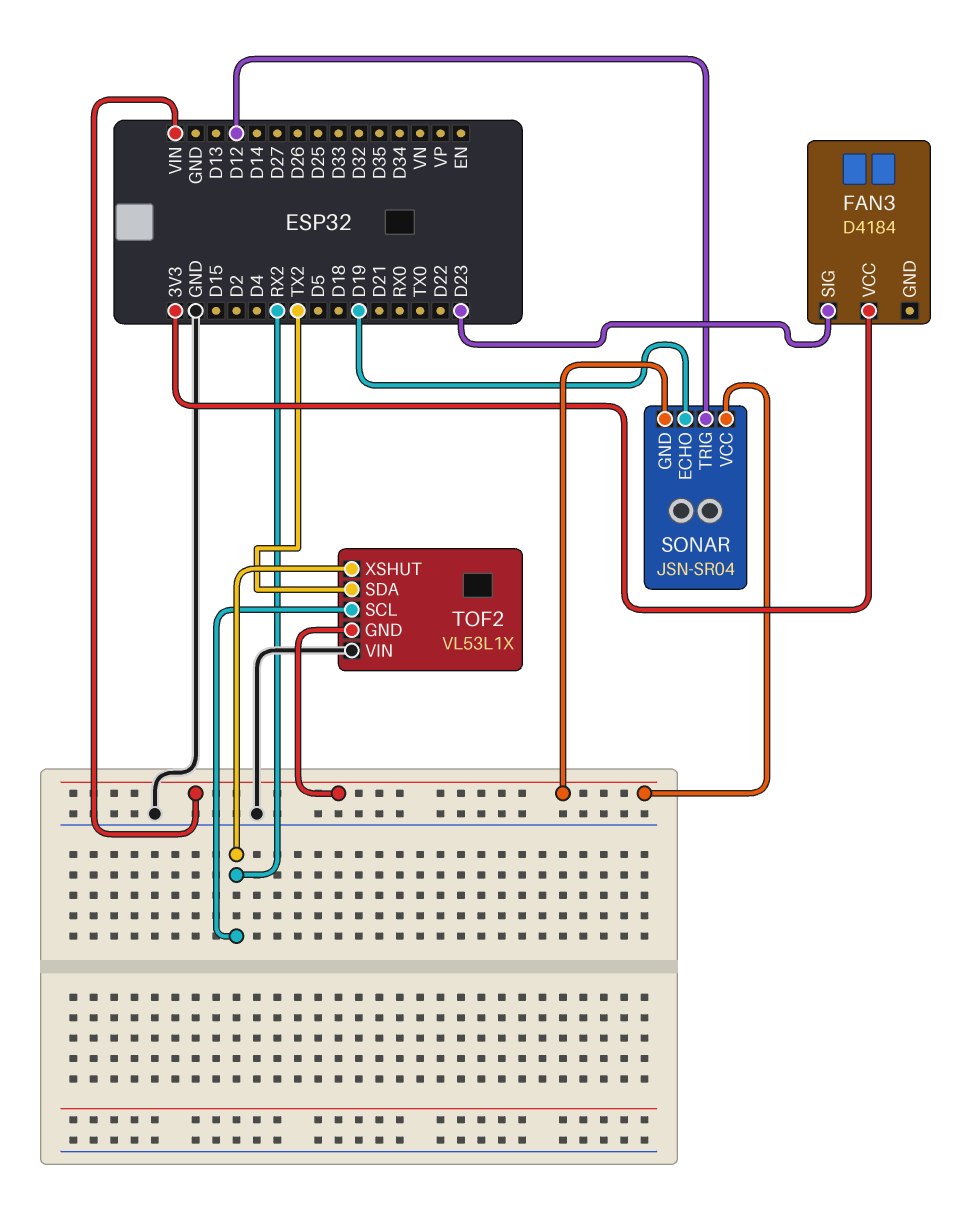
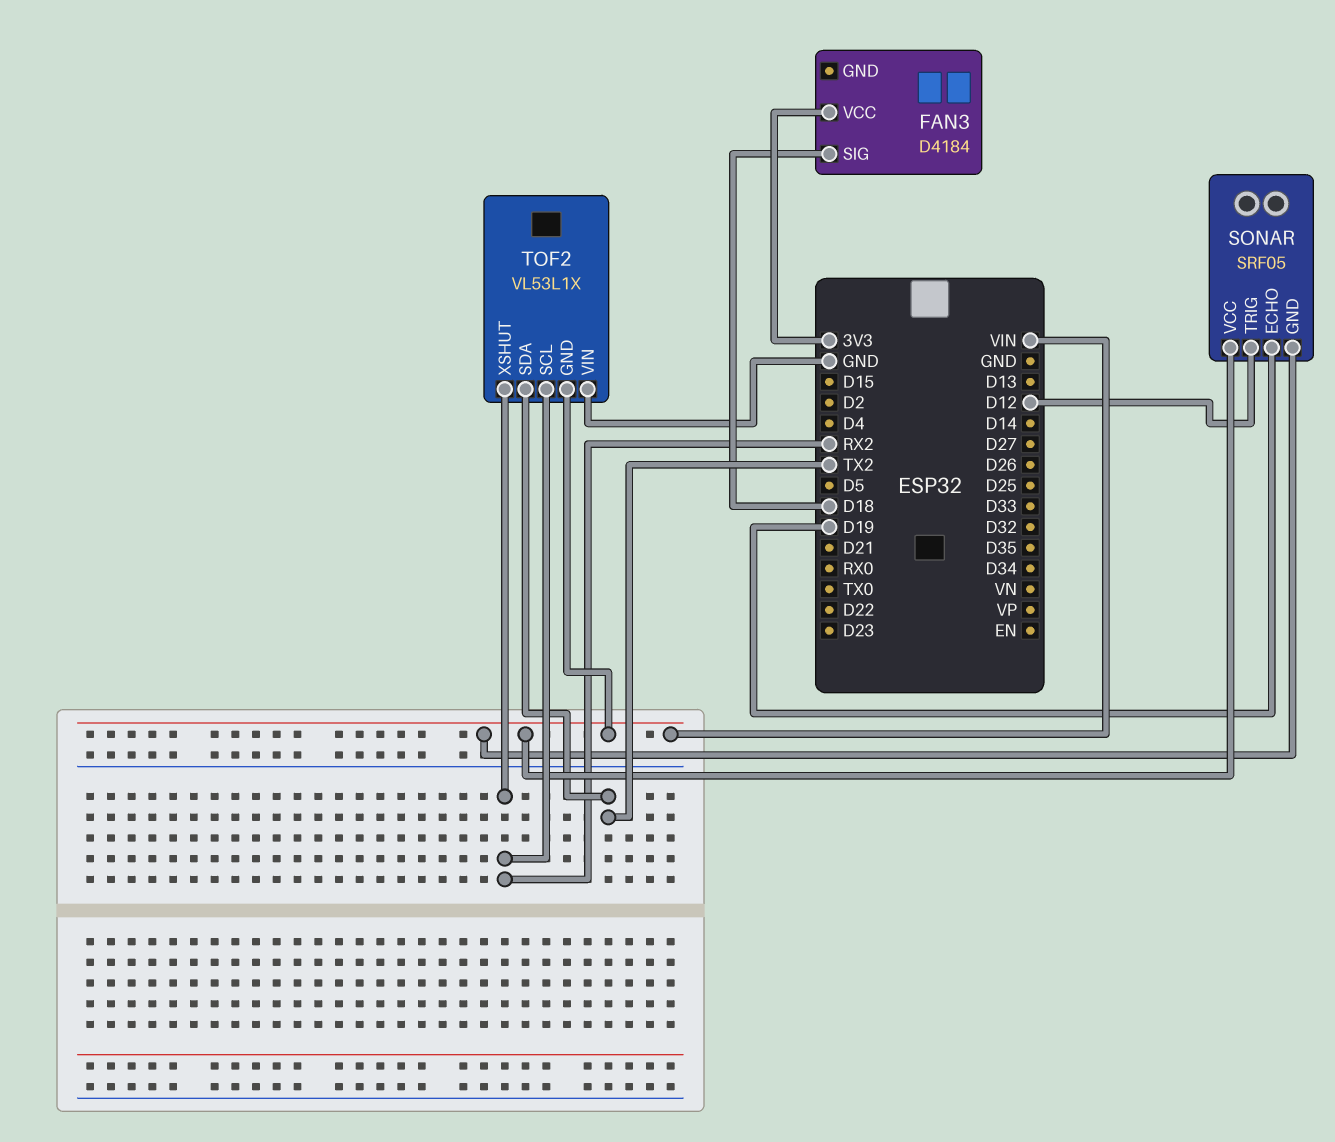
FAN3 pin SIG: D23 -> D18
SONAR: JSN-SR04 -> SRF05

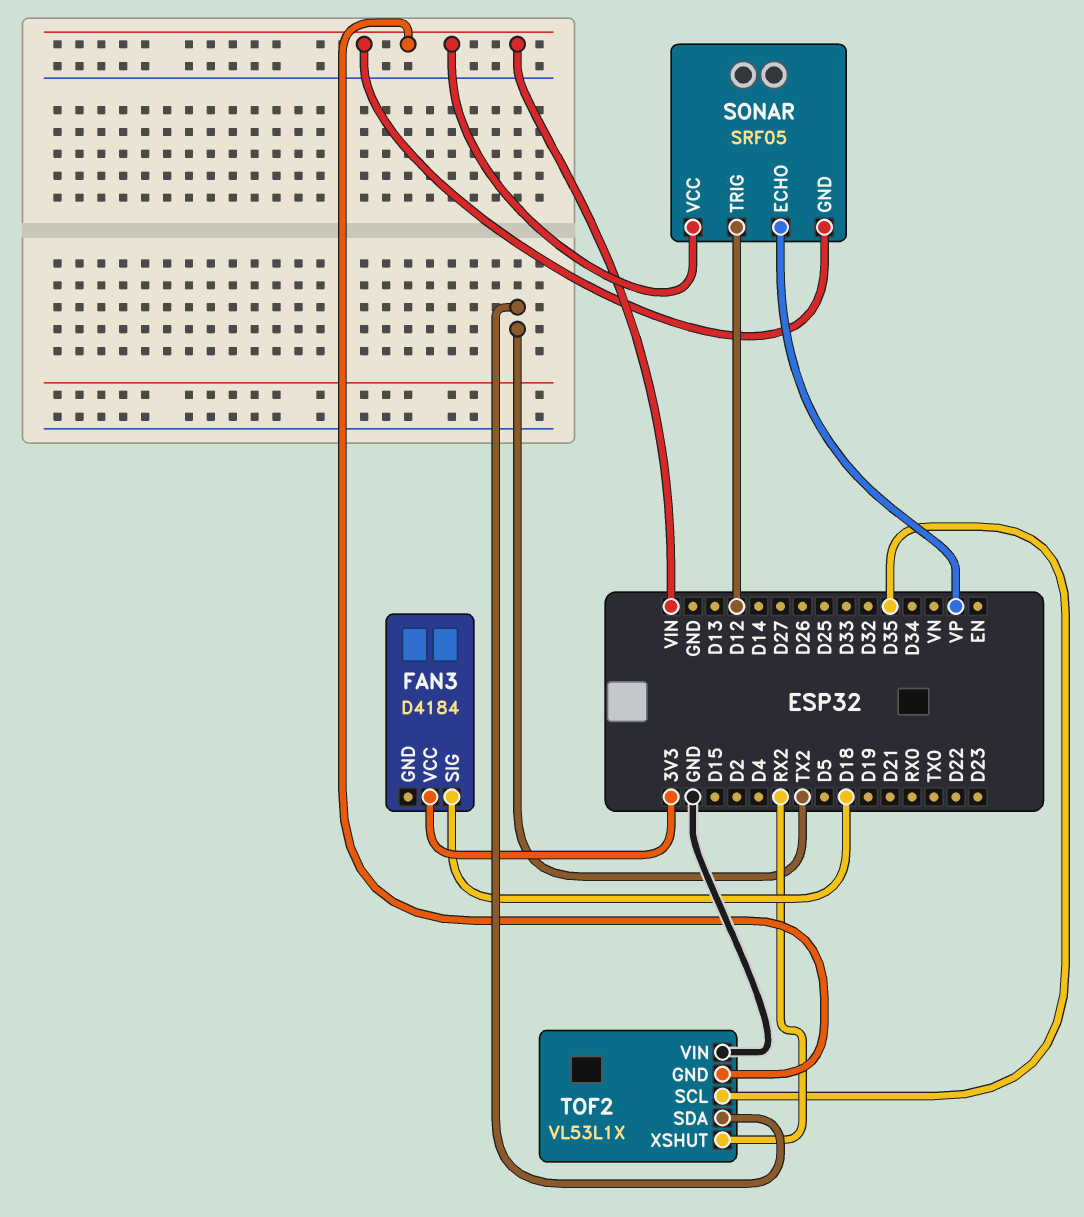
SONAR pin ECHO: D19 -> VP
TOF2 pin SCL: RX2 -> D35

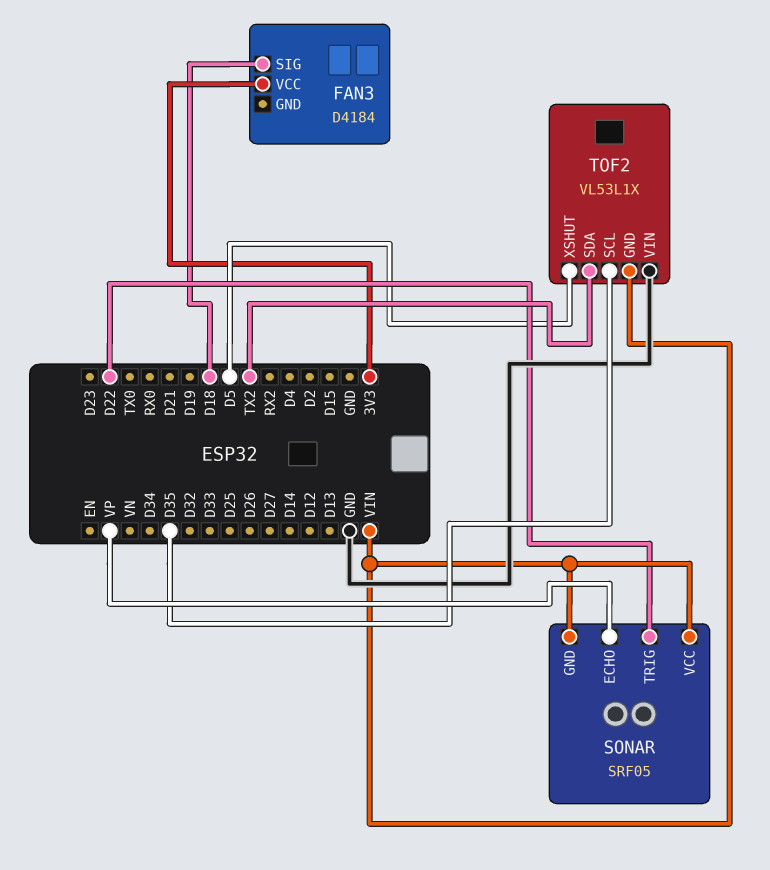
SONAR pin TRIG: D12 -> D22
TOF2 pin XSHUT: RX2 -> D5

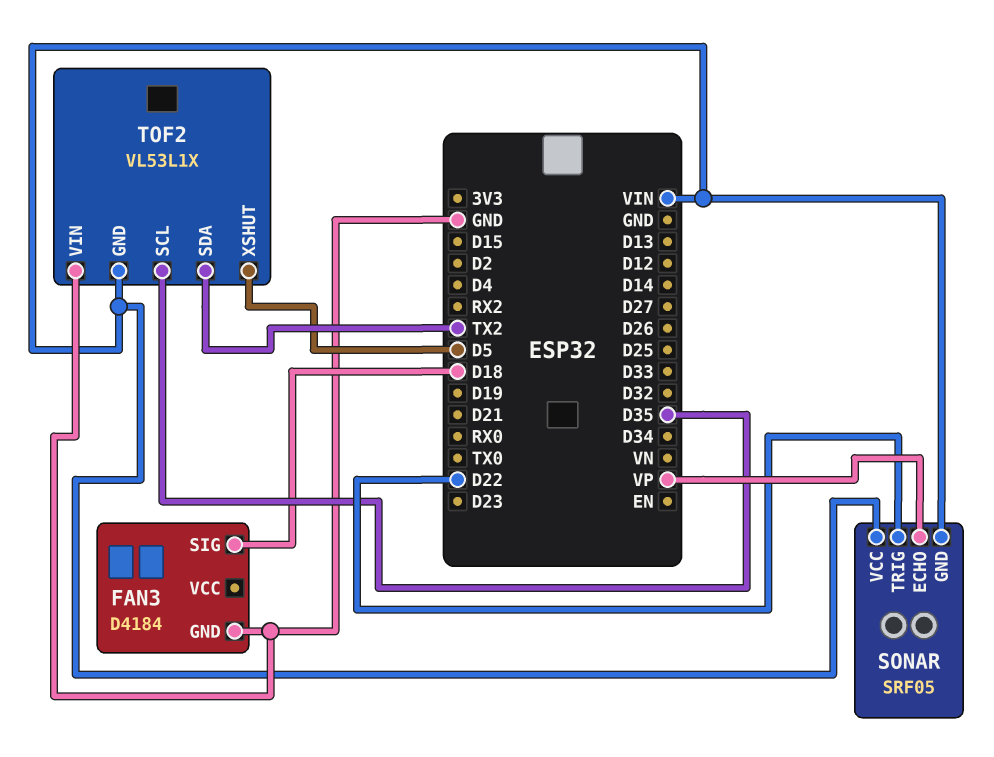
FAN3 pin GND: none -> GND
FAN3 pin VCC: 3V3 -> none

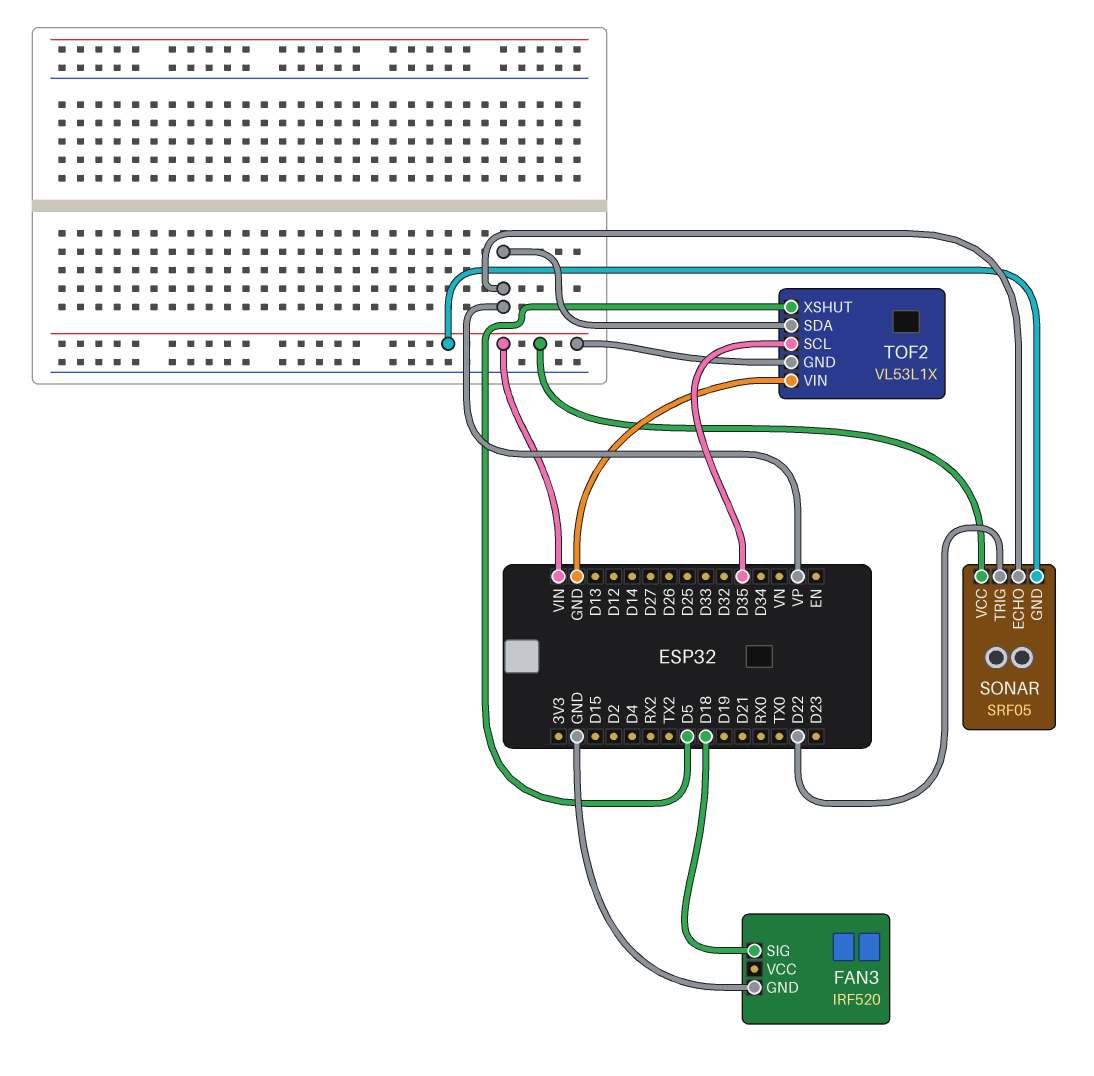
FAN3: D4184 -> IRF520
TOF2 pin SDA: TX2 -> VP

